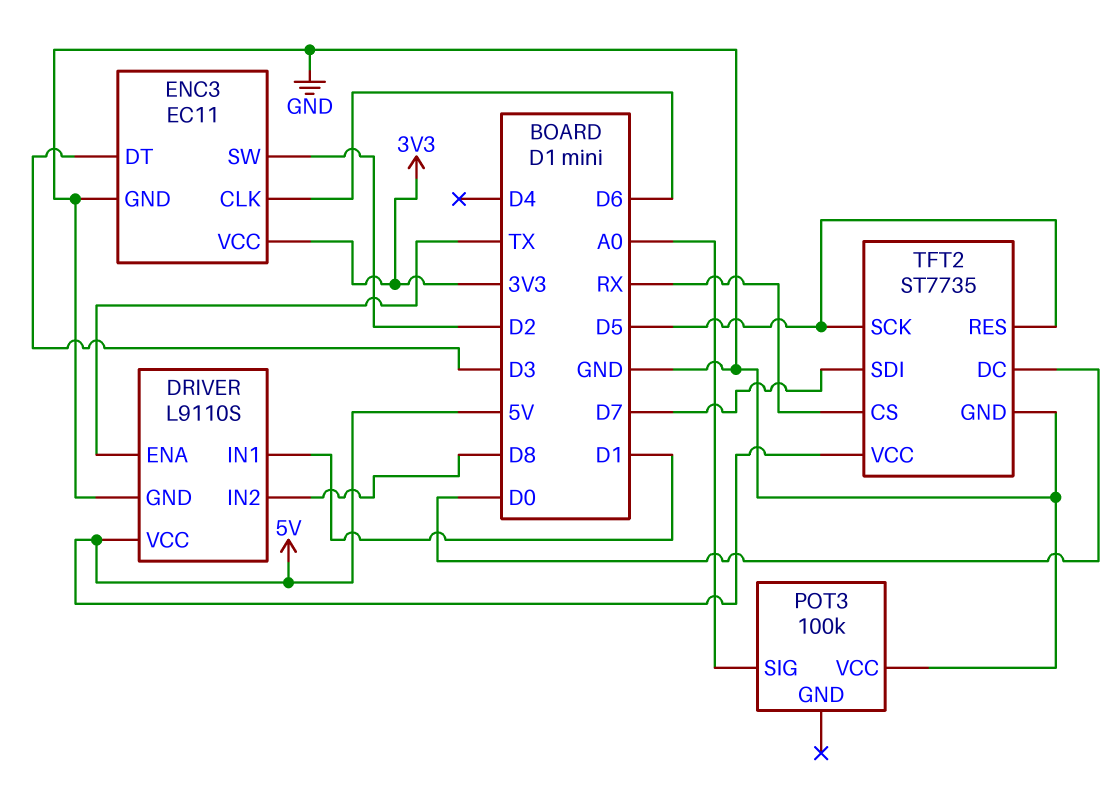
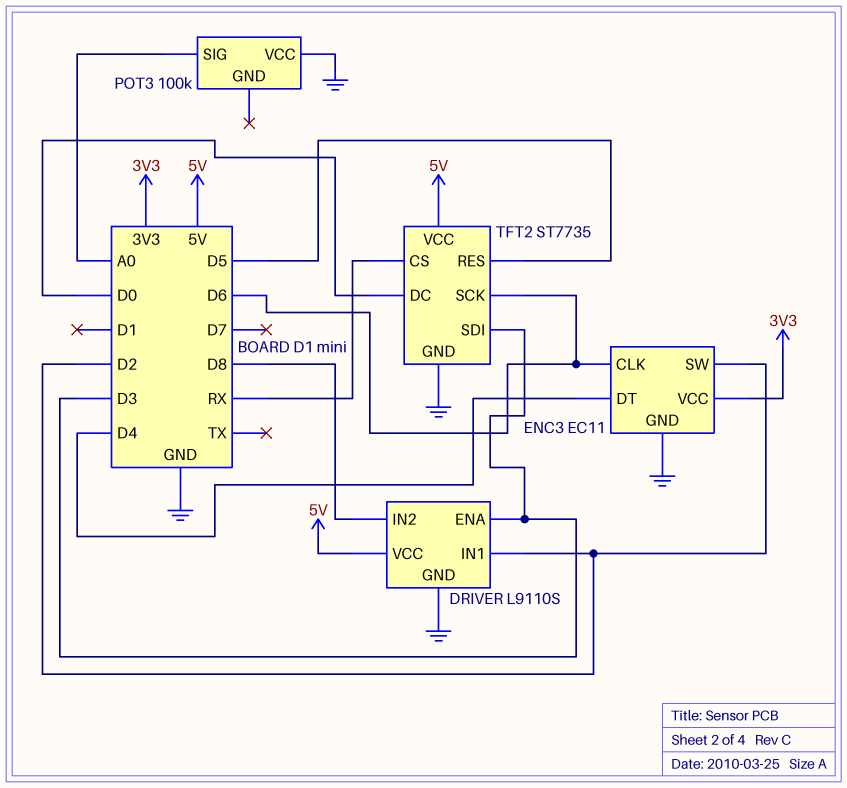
DRIVER pin ENA: TX -> D3
DRIVER pin IN1: D1 -> D2
ENC3 pin DT: D3 -> D4
TFT2 pin SCK: D5 -> D6
TFT2 pin SDI: D7 -> D3

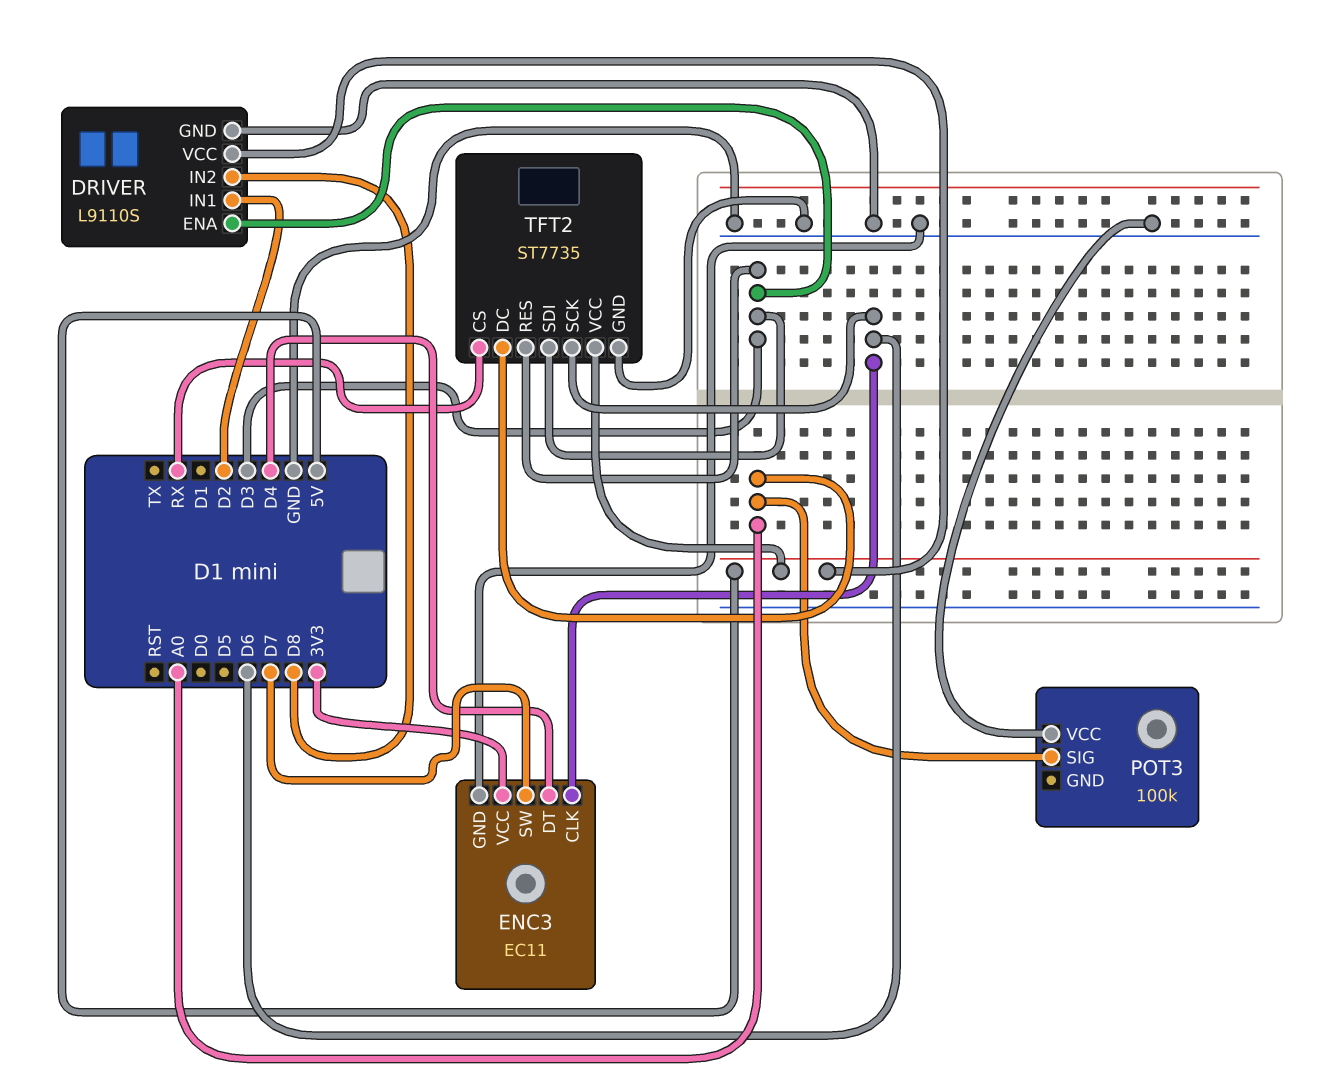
ENC3 pin SW: D2 -> D7
TFT2 pin DC: D0 -> A0
TFT2 pin RES: D5 -> D3

